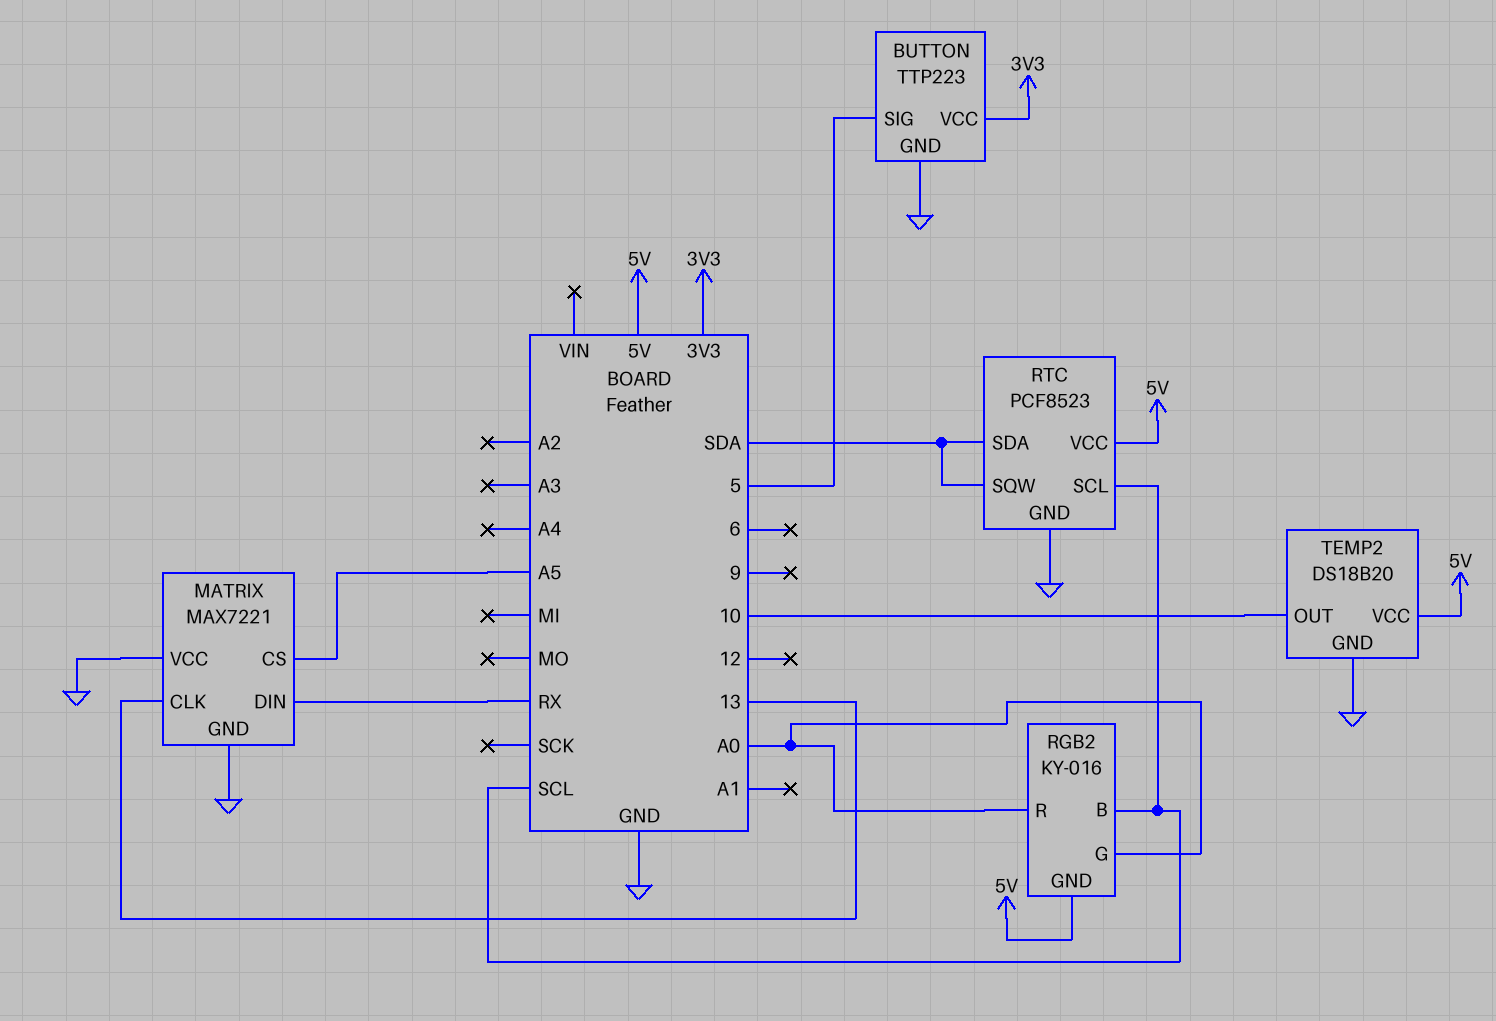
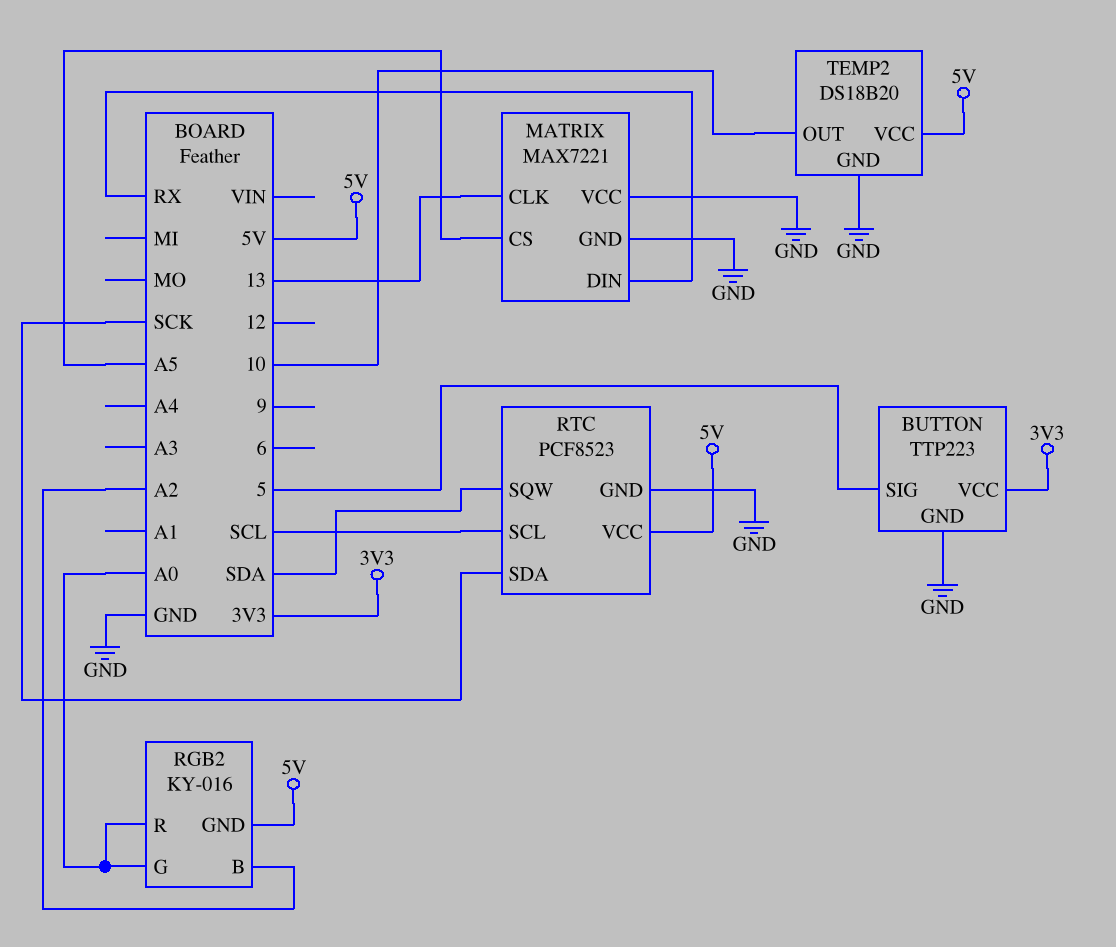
RGB2 pin B: SCL -> A2
RTC pin SDA: SDA -> SCK

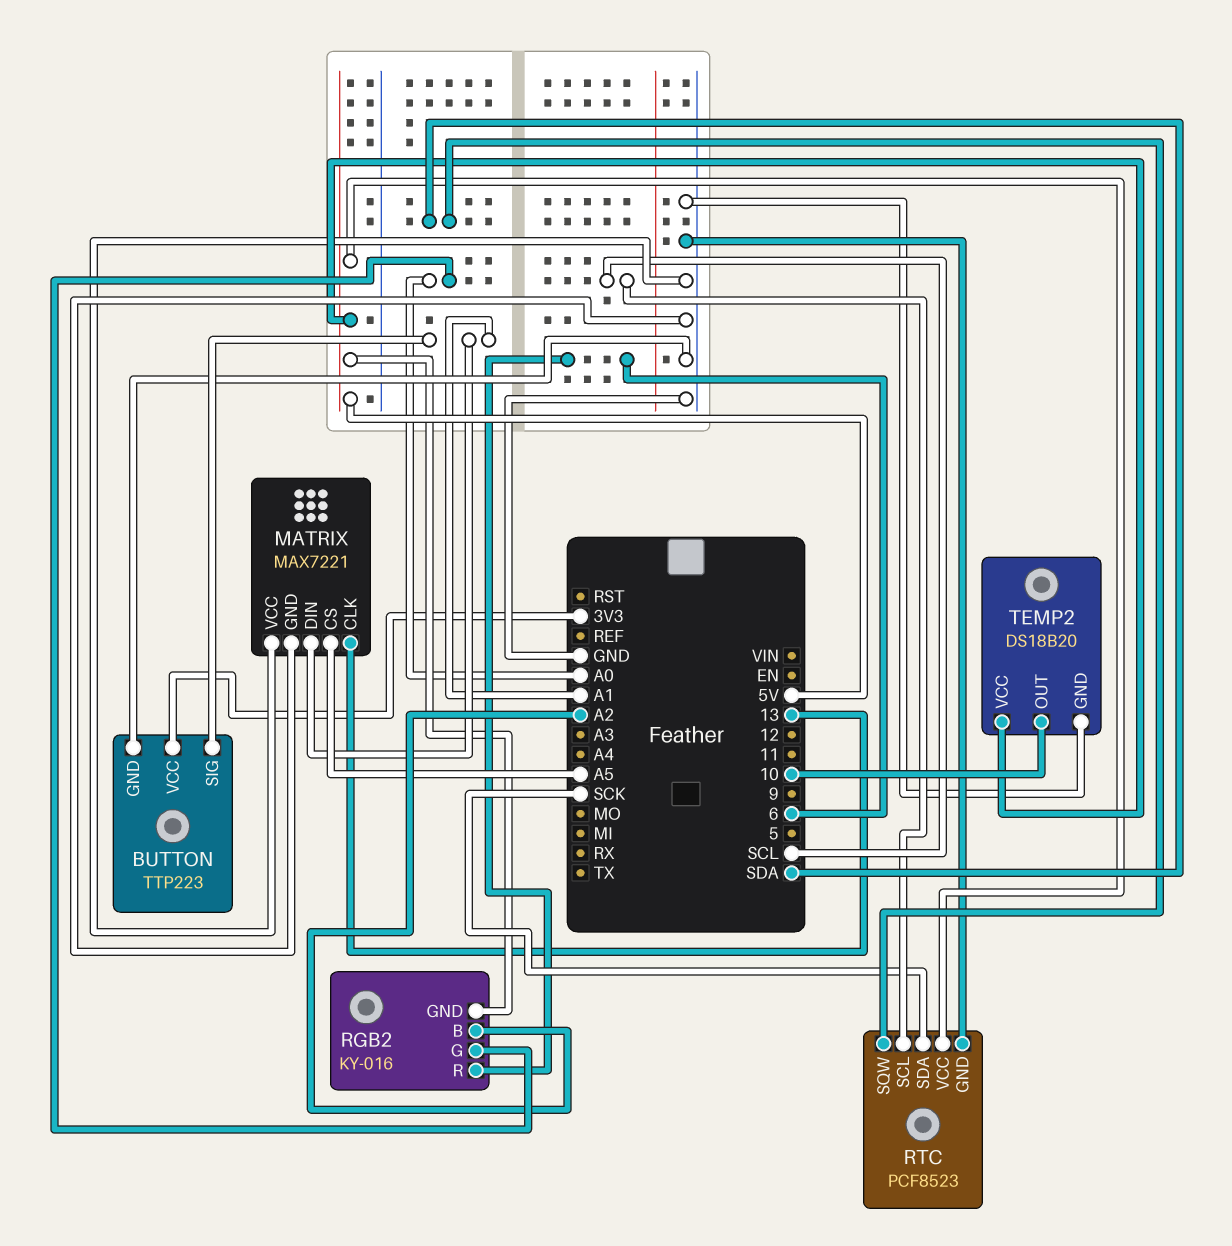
BUTTON pin SIG: 5 -> A1
MATRIX pin DIN: RX -> A1
RGB2 pin R: A0 -> 6

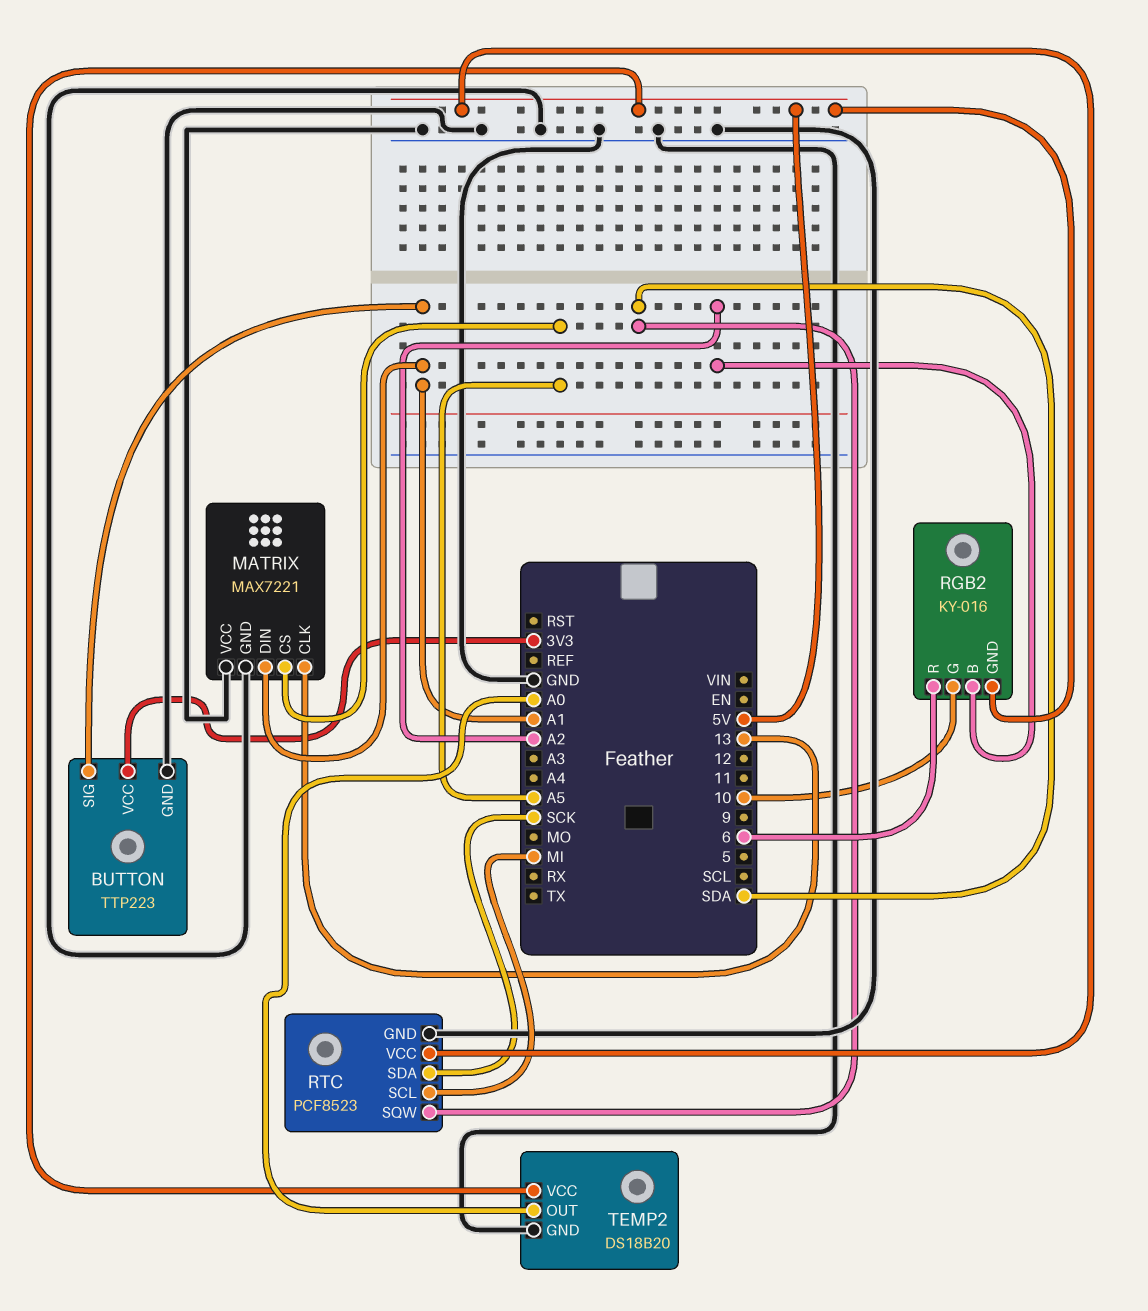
RGB2 pin G: A0 -> 10
RTC pin SCL: SCL -> MI
TEMP2 pin OUT: 10 -> A0

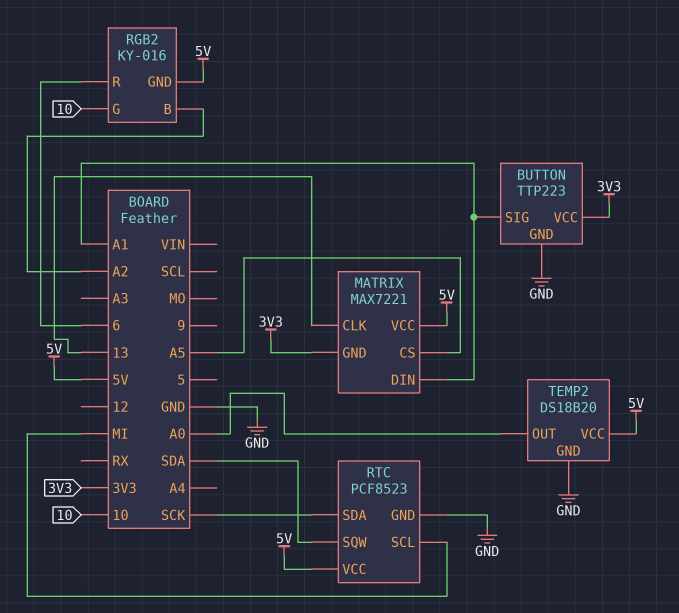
MATRIX pin GND: GND -> 3V3
MATRIX pin VCC: GND -> 5V

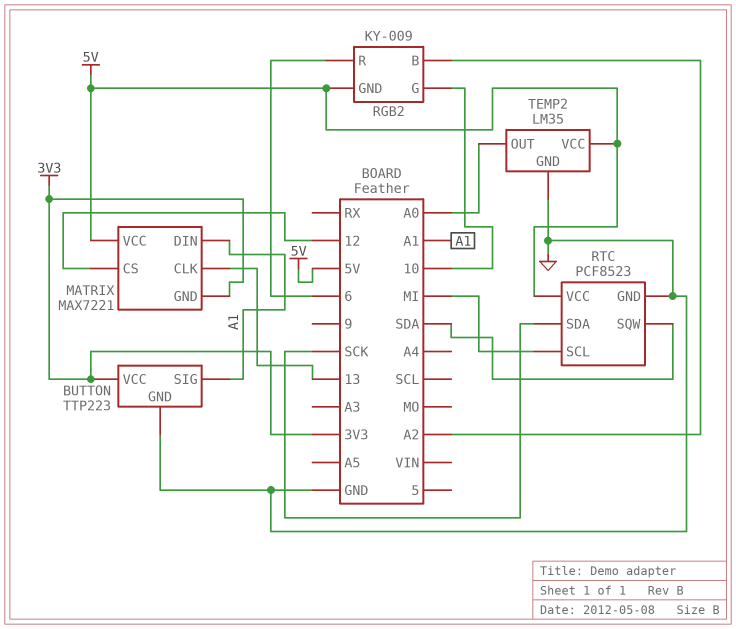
MATRIX pin CS: A5 -> 12
RGB2: KY-016 -> KY-009
TEMP2: DS18B20 -> LM35

